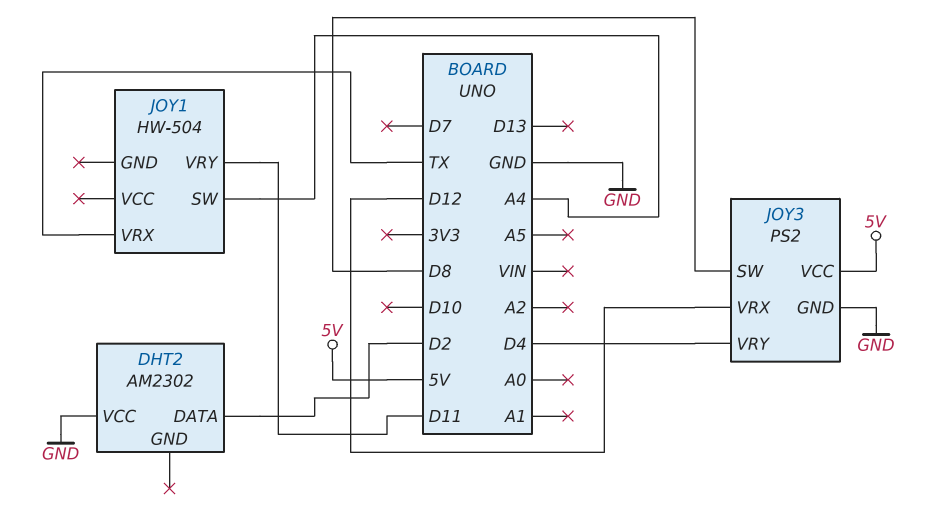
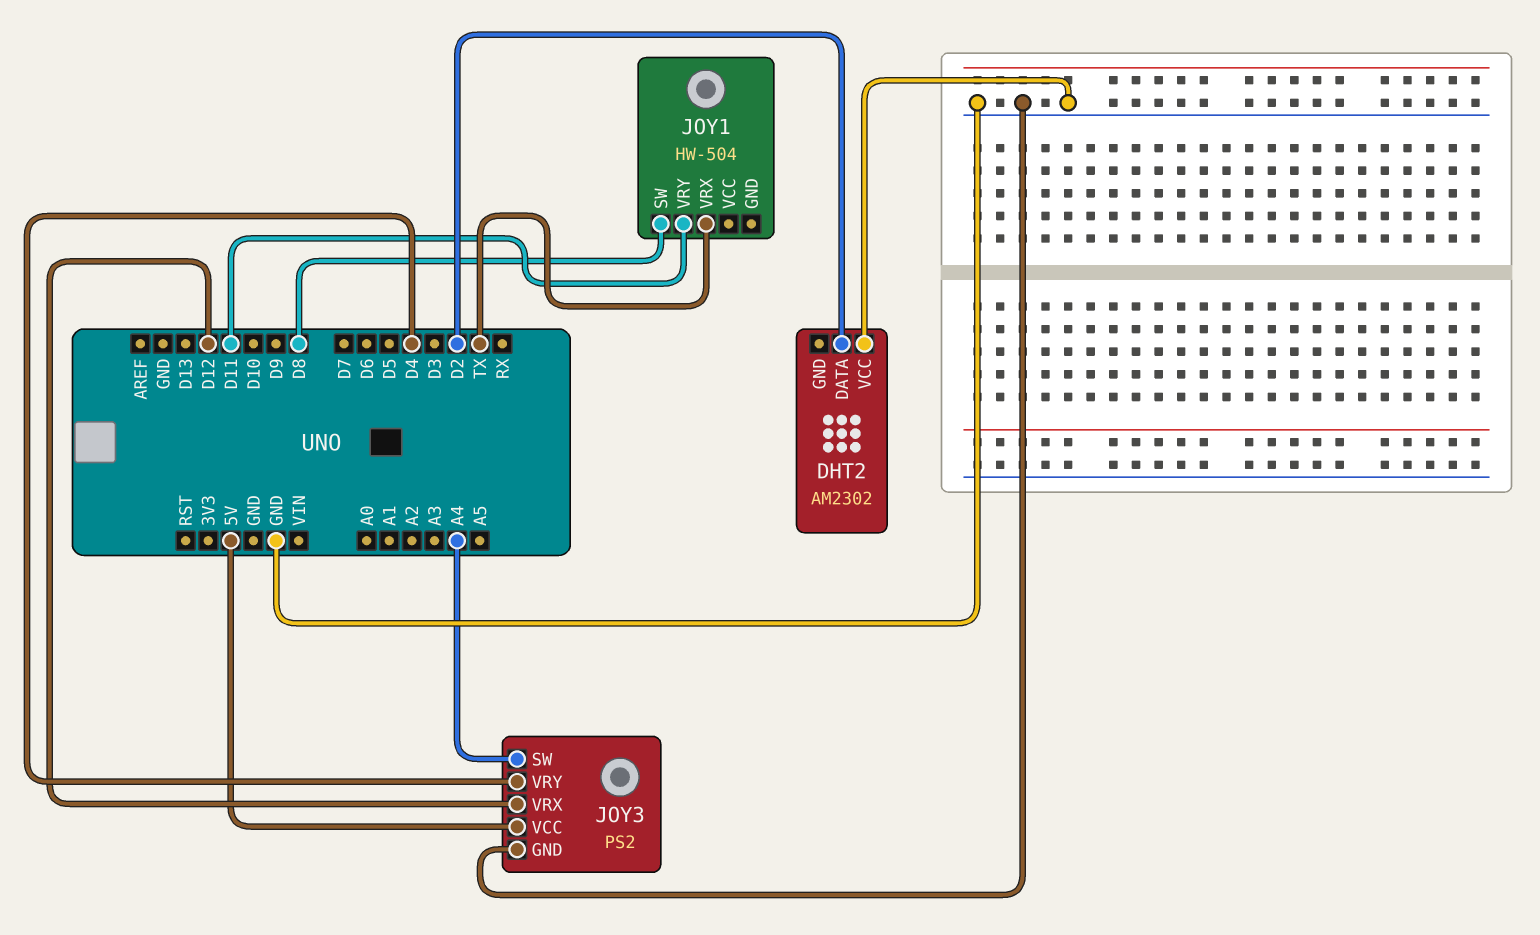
JOY1 pin SW: A4 -> D8
JOY3 pin SW: D8 -> A4

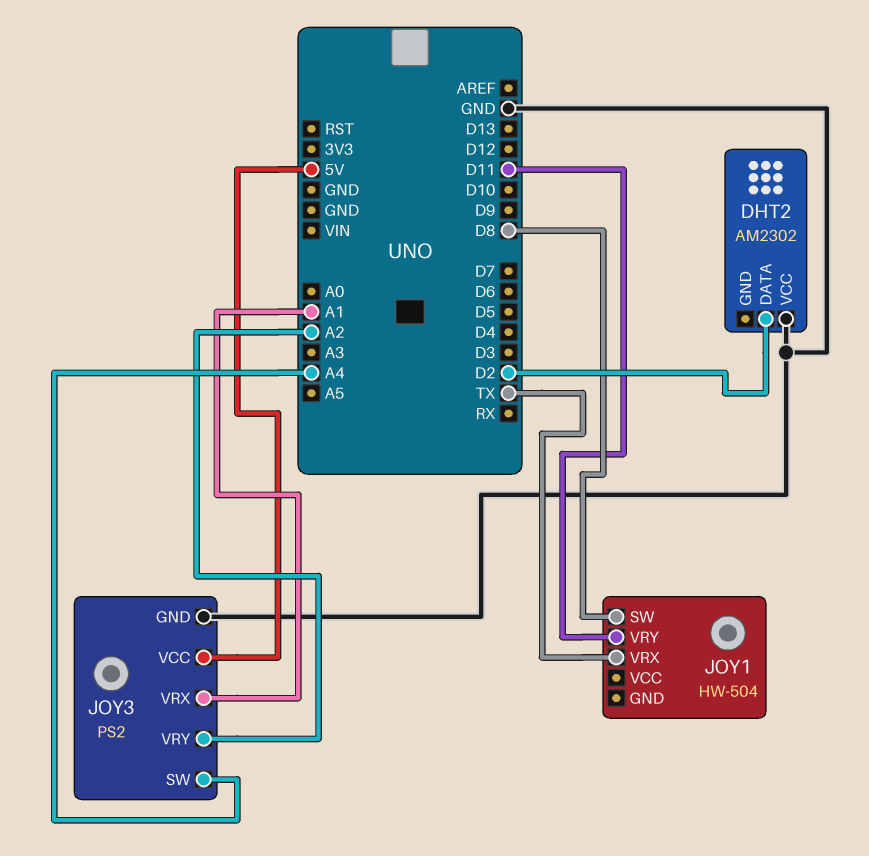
JOY3 pin VRX: D12 -> A1
JOY3 pin VRY: D4 -> A2

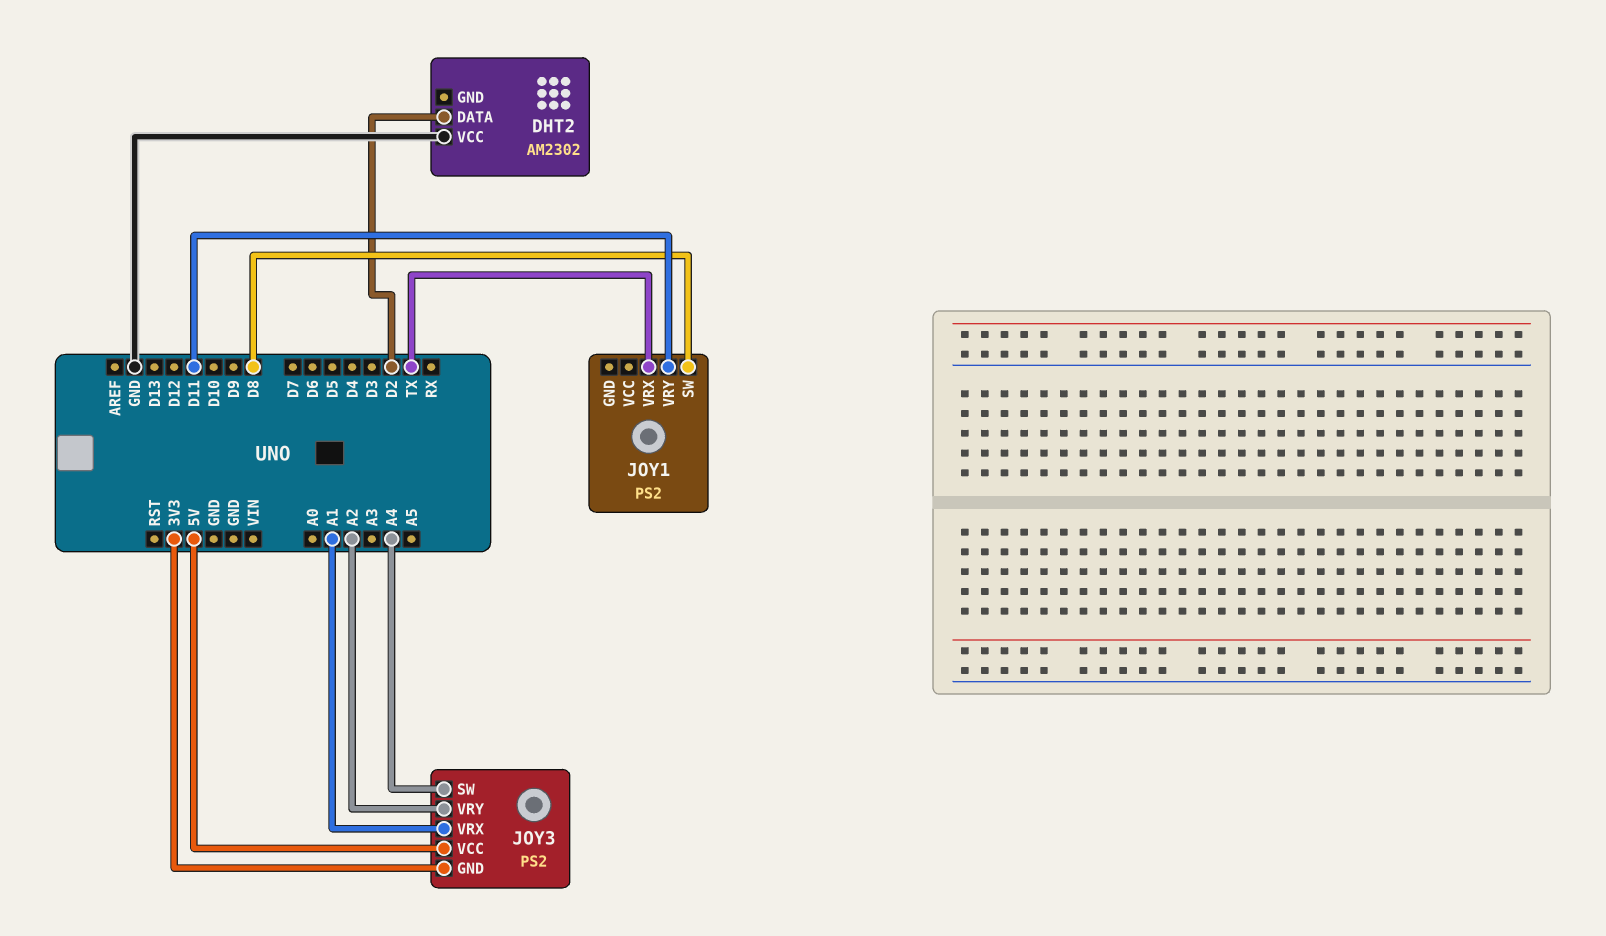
JOY1: HW-504 -> PS2
JOY3 pin GND: GND -> 3V3

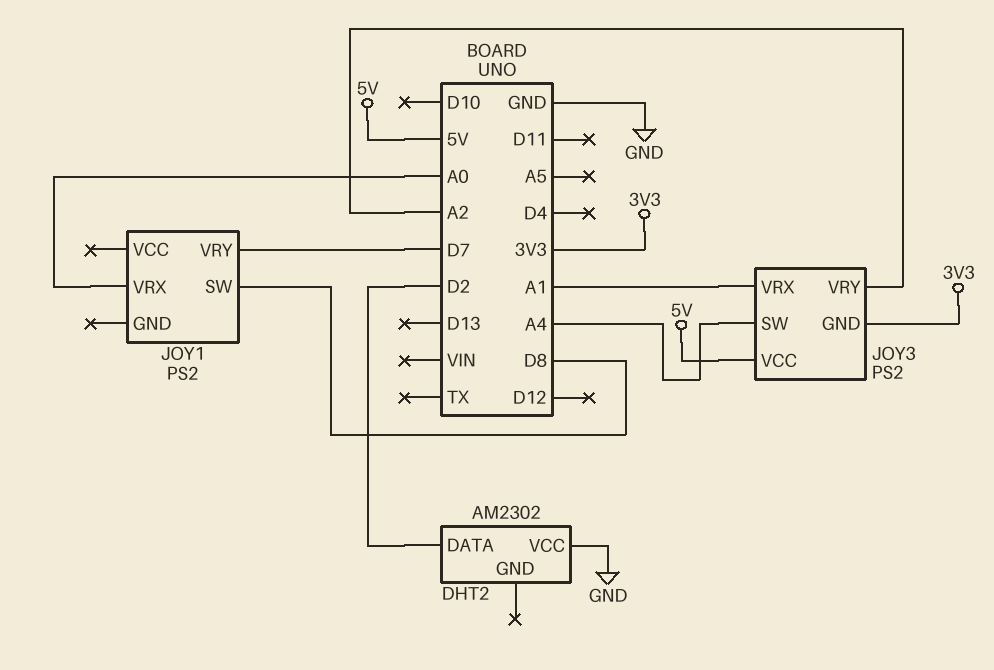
JOY1 pin VRX: TX -> A0
JOY1 pin VRY: D11 -> D7

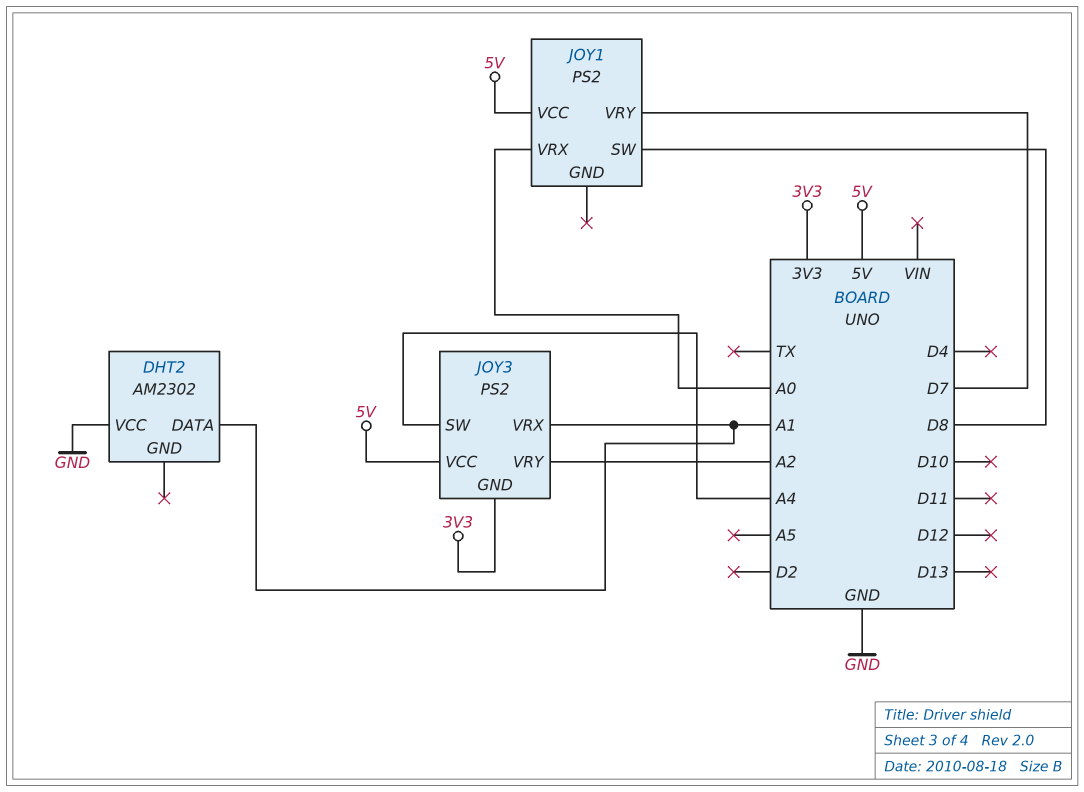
DHT2 pin DATA: D2 -> A1
JOY1 pin VCC: none -> 5V

